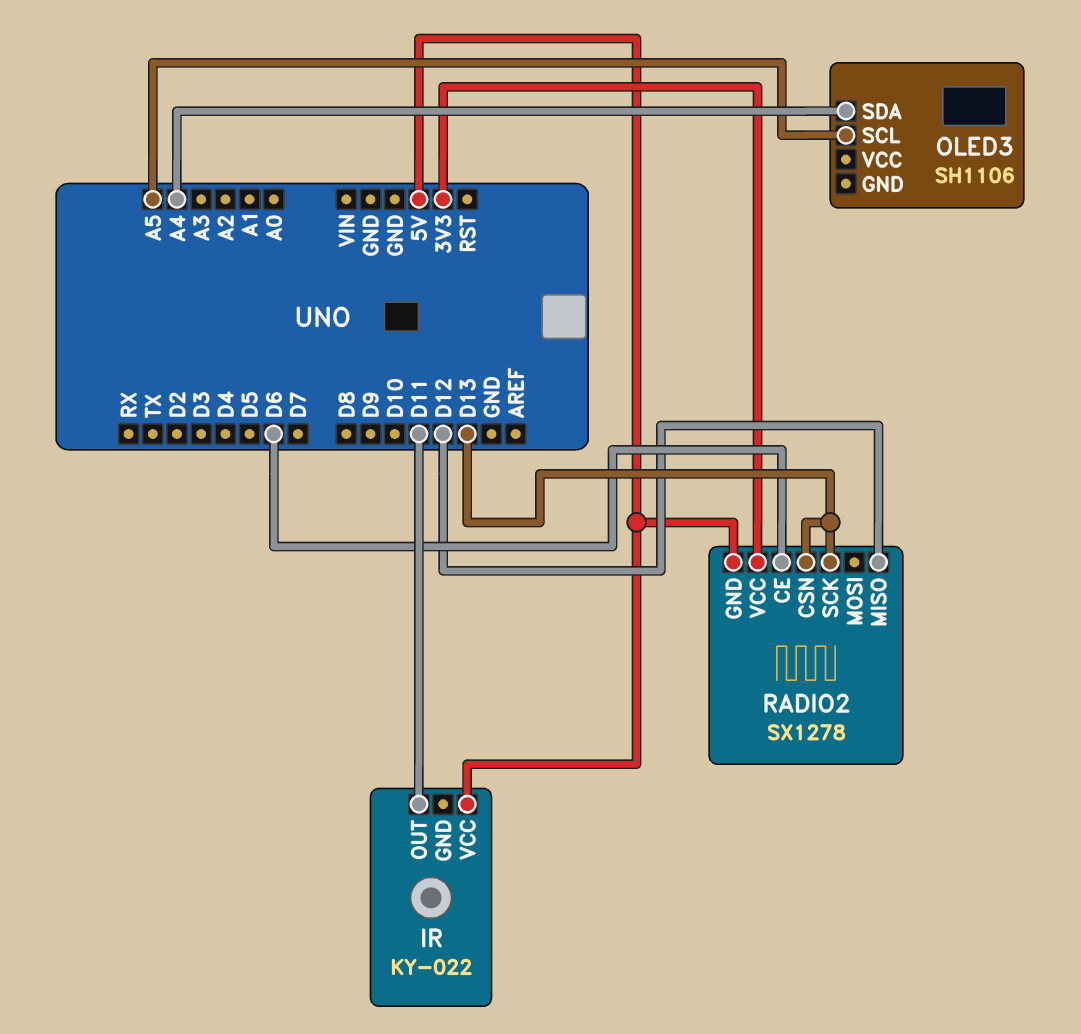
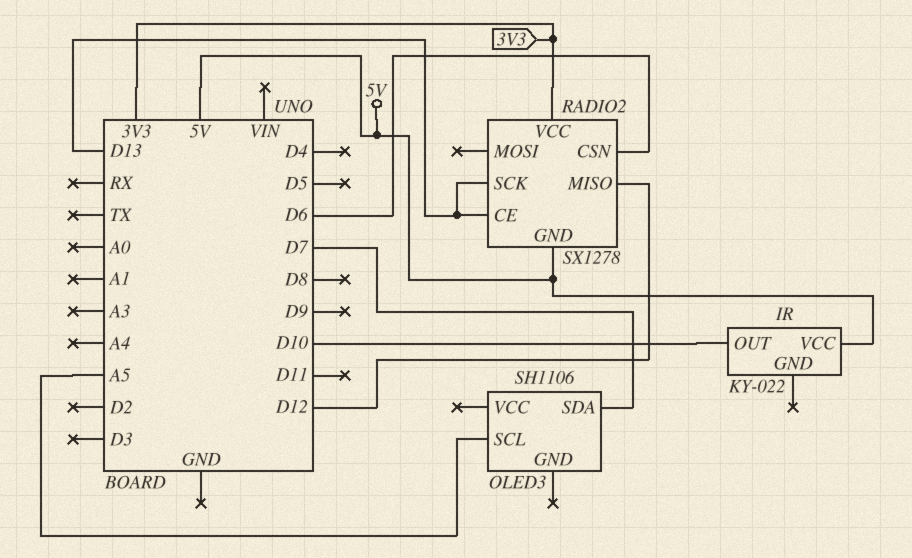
IR pin OUT: D11 -> D10
OLED3 pin SDA: A4 -> D7
RADIO2 pin CE: D6 -> D13
RADIO2 pin CSN: D13 -> D6

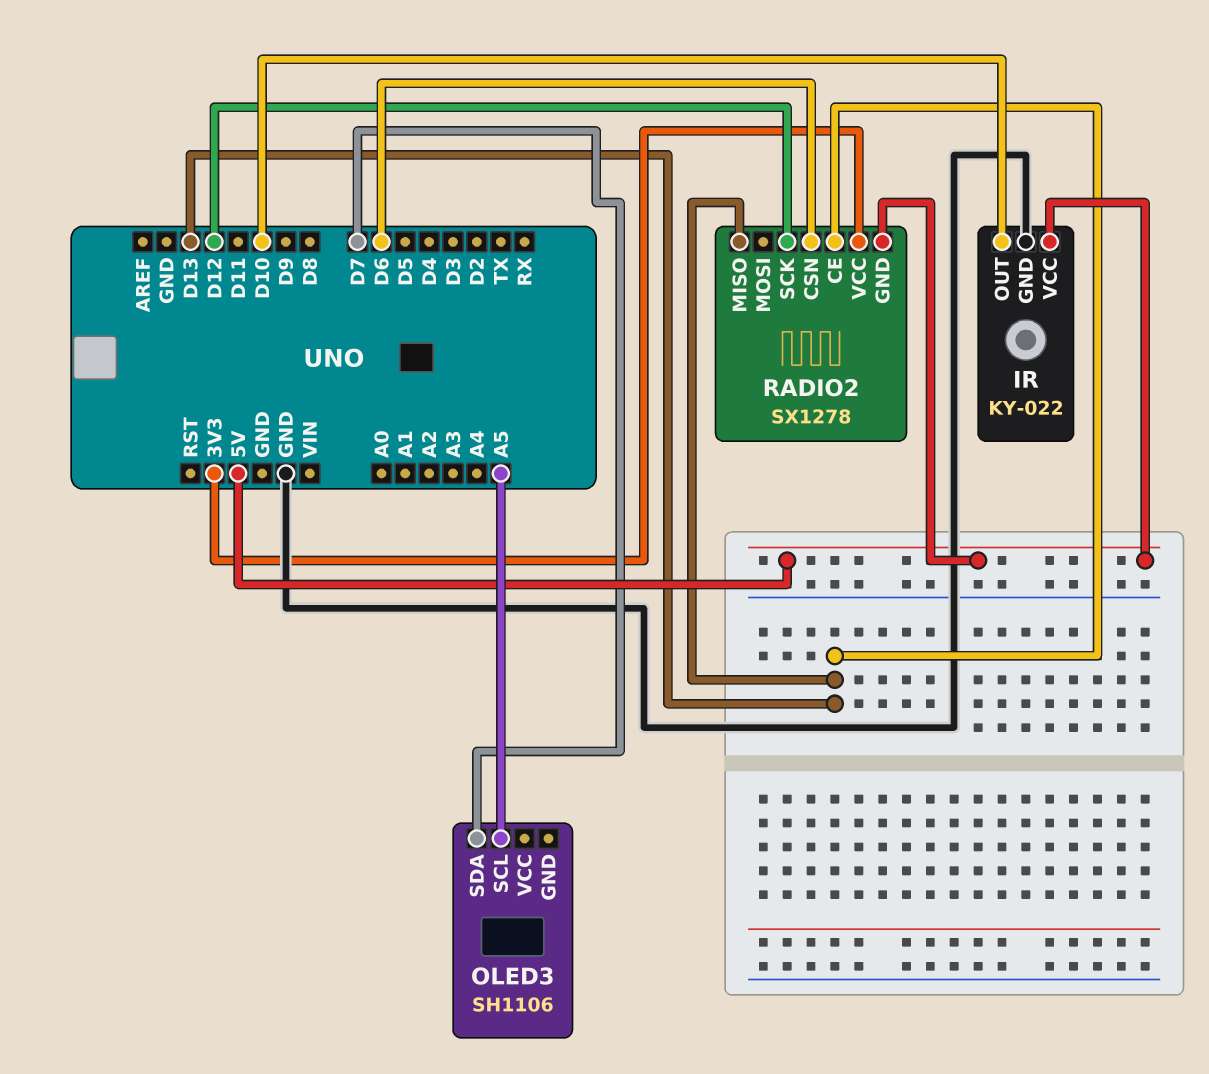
IR pin GND: none -> GND
RADIO2 pin MISO: D12 -> D13
RADIO2 pin SCK: D13 -> D12

